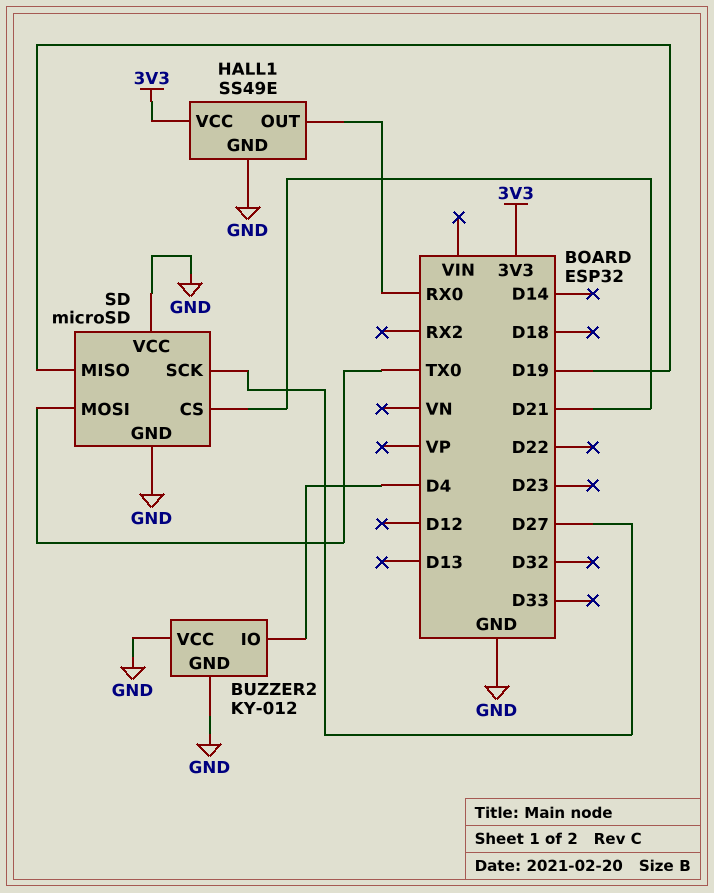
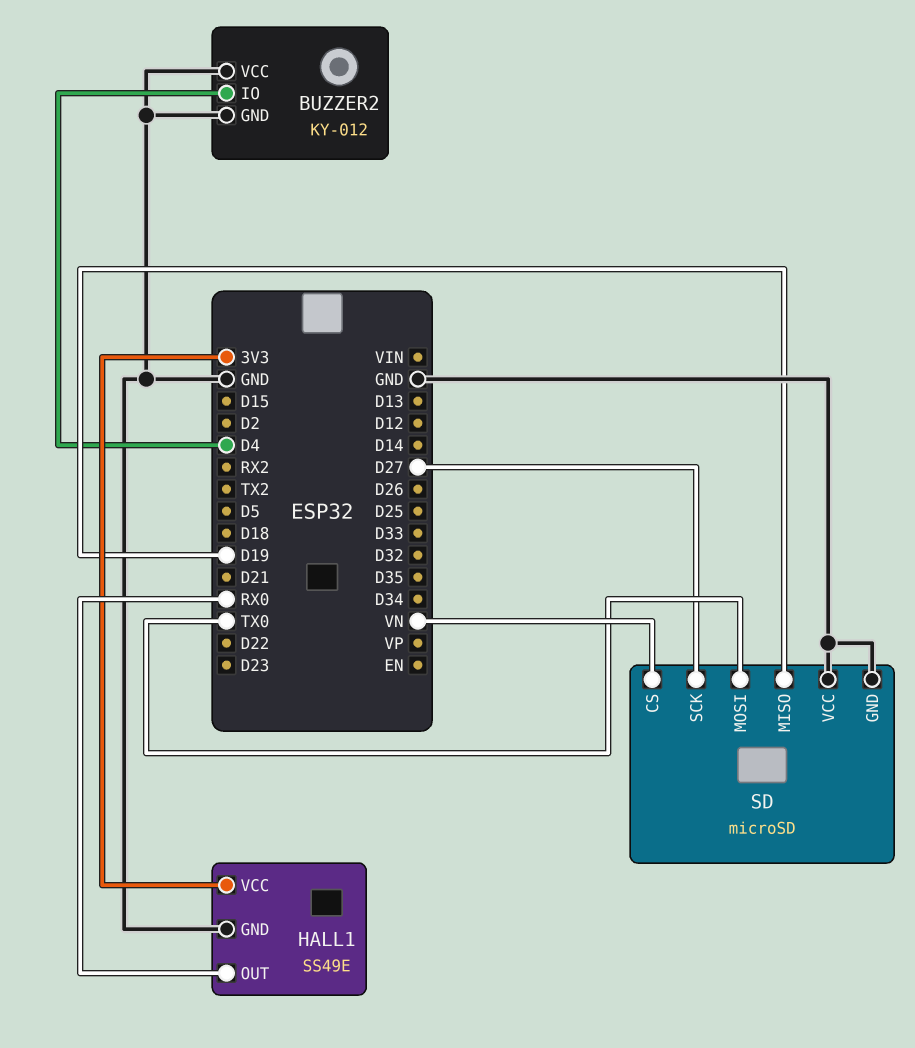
SD pin CS: D21 -> VN

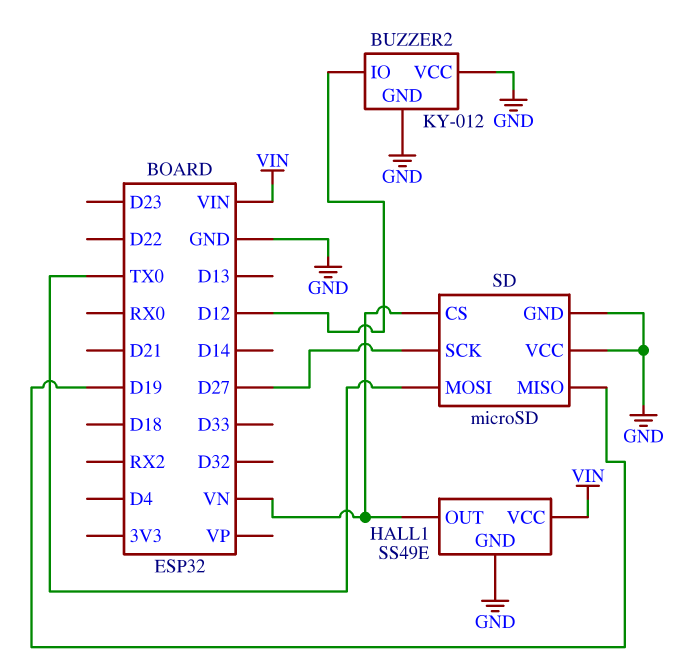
BUZZER2 pin IO: D4 -> D12
HALL1 pin OUT: RX0 -> VN
HALL1 pin VCC: 3V3 -> VIN

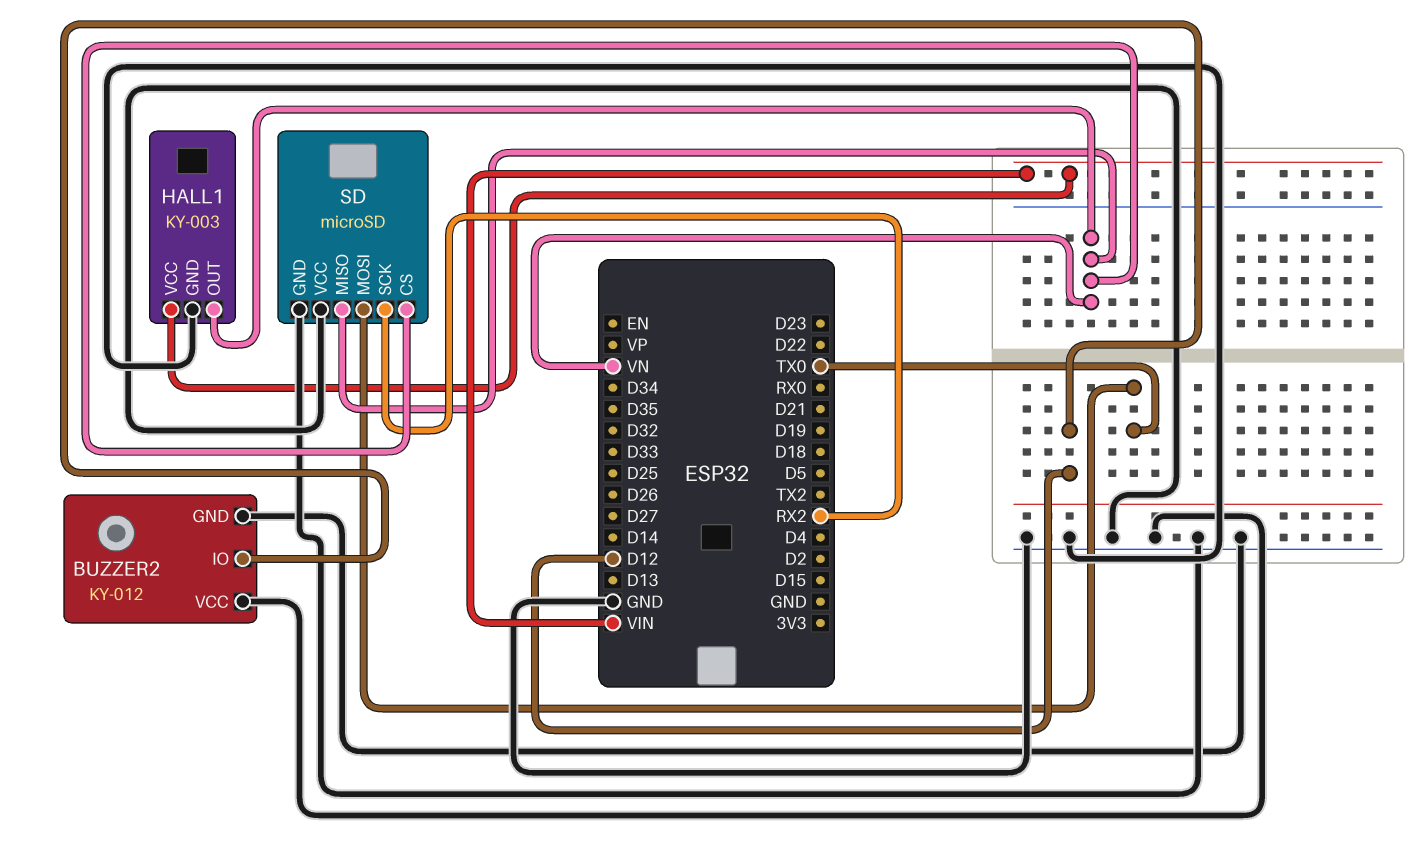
HALL1: SS49E -> KY-003
SD pin MISO: D19 -> VN
SD pin SCK: D27 -> RX2

